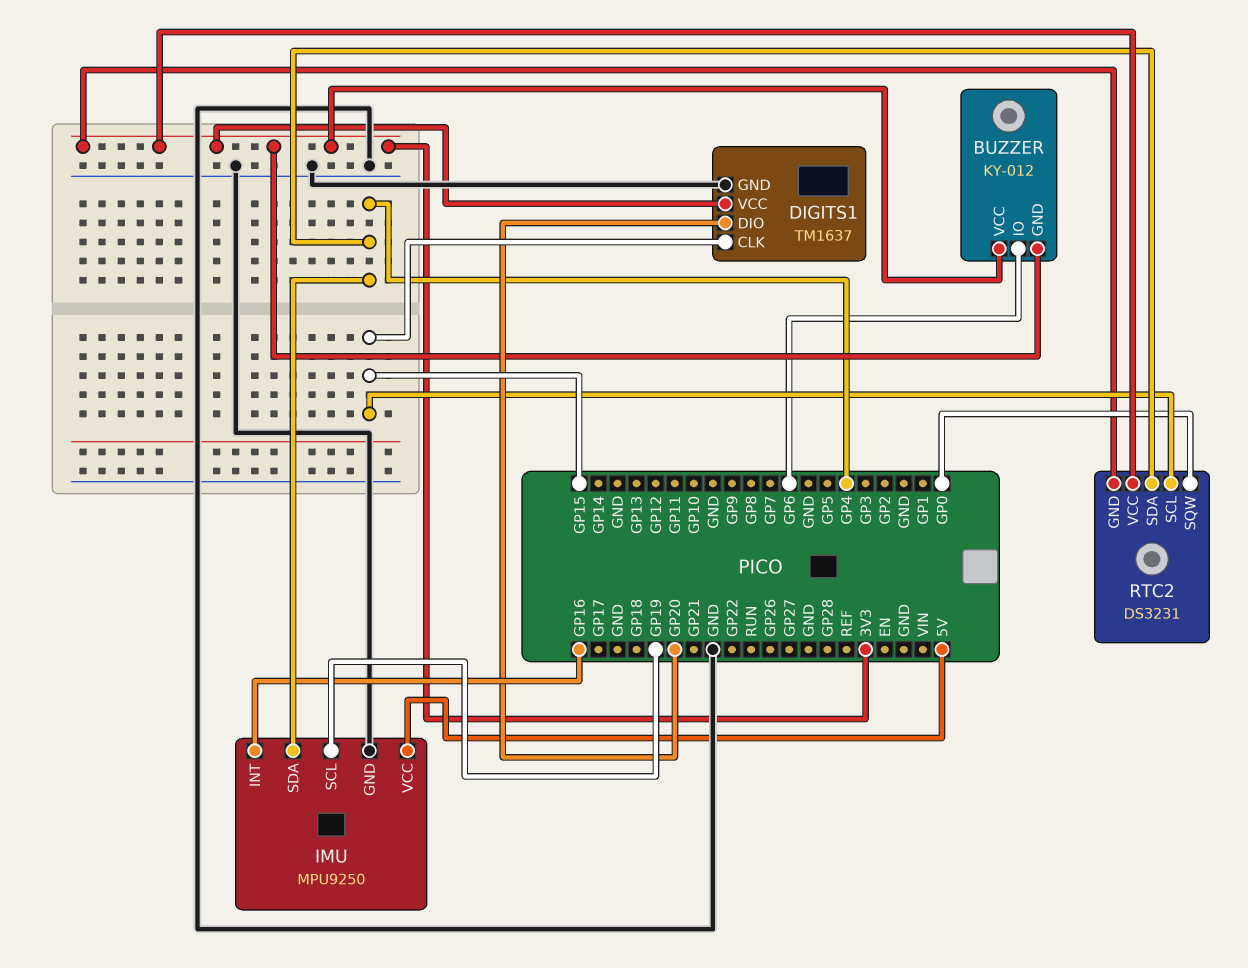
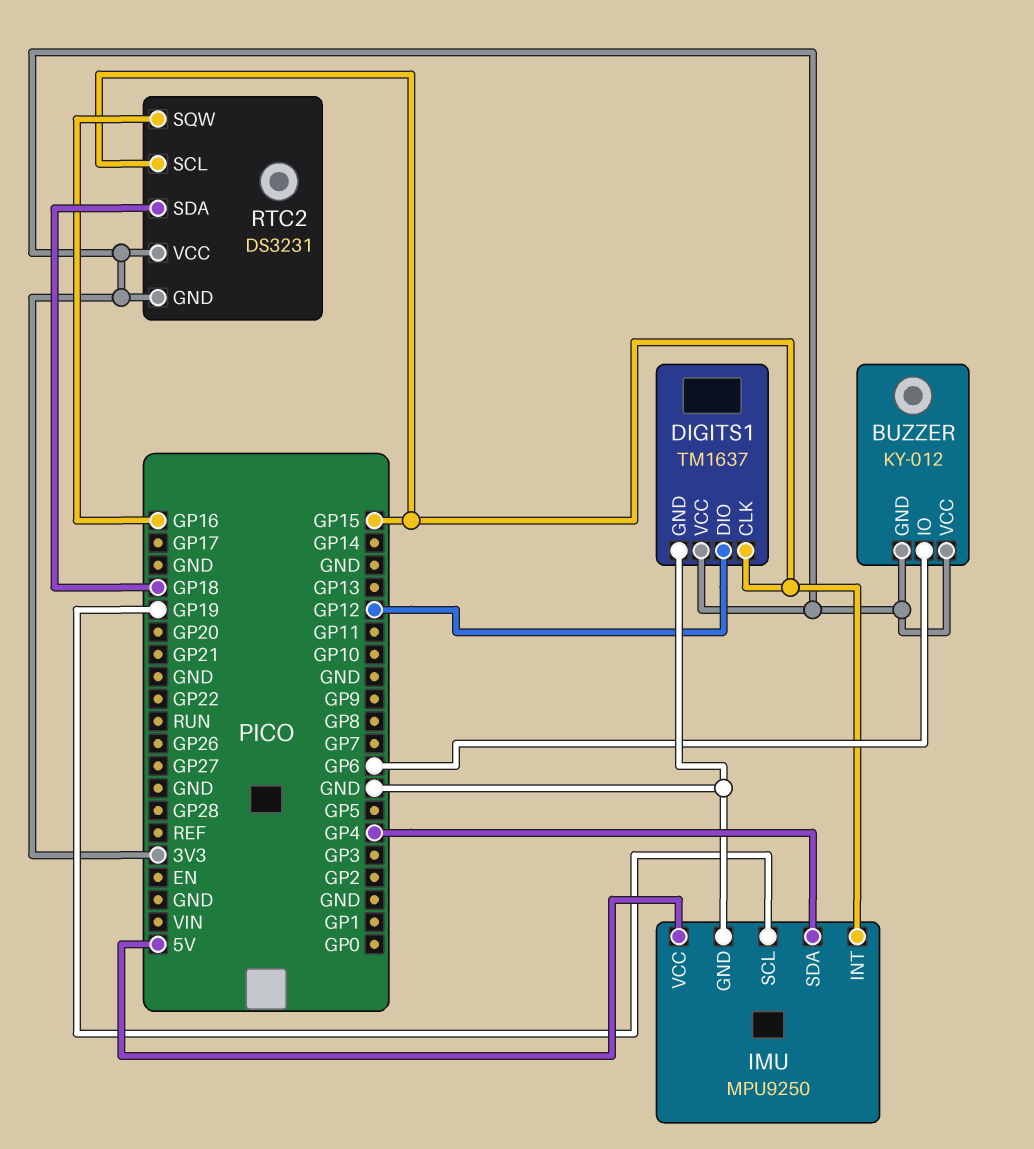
DIGITS1 pin DIO: GP20 -> GP12
IMU pin INT: GP16 -> GP15
RTC2 pin SDA: GP4 -> GP18
RTC2 pin SQW: GP0 -> GP16

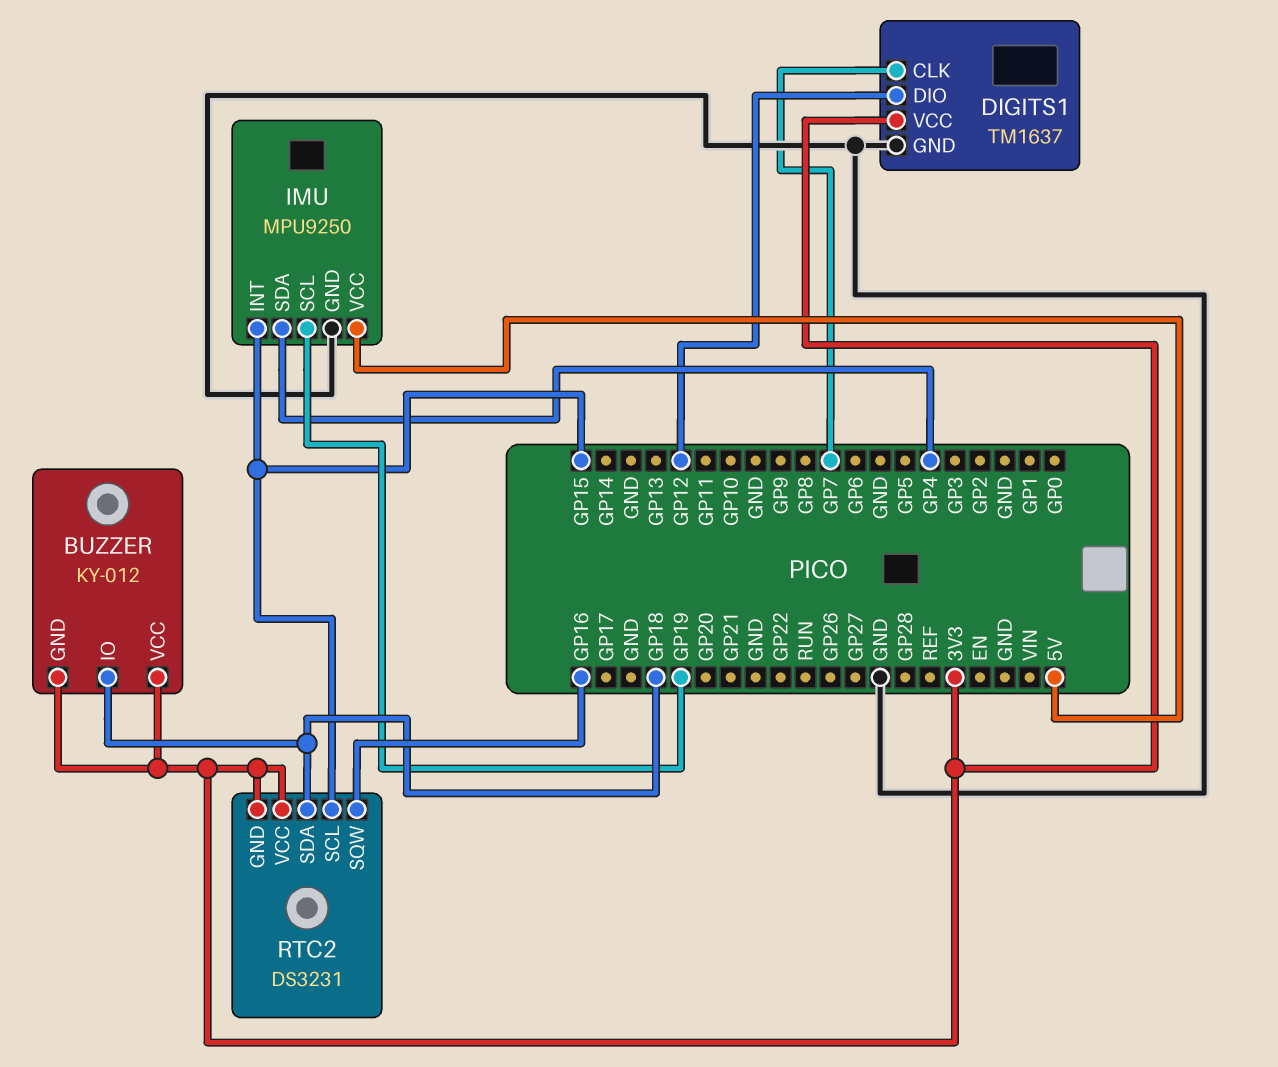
BUZZER pin IO: GP6 -> GP18
DIGITS1 pin CLK: GP15 -> GP7

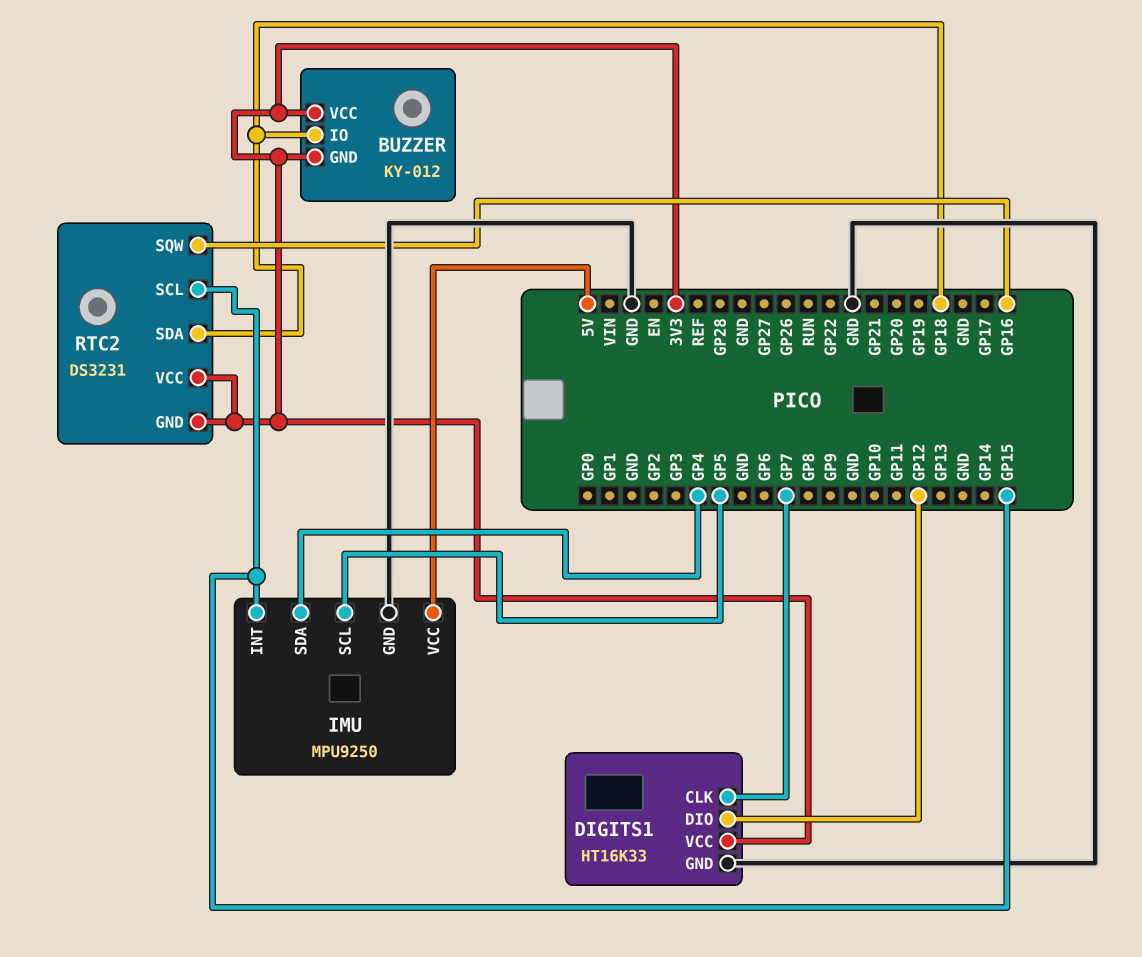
DIGITS1: TM1637 -> HT16K33
IMU pin SCL: GP19 -> GP5

